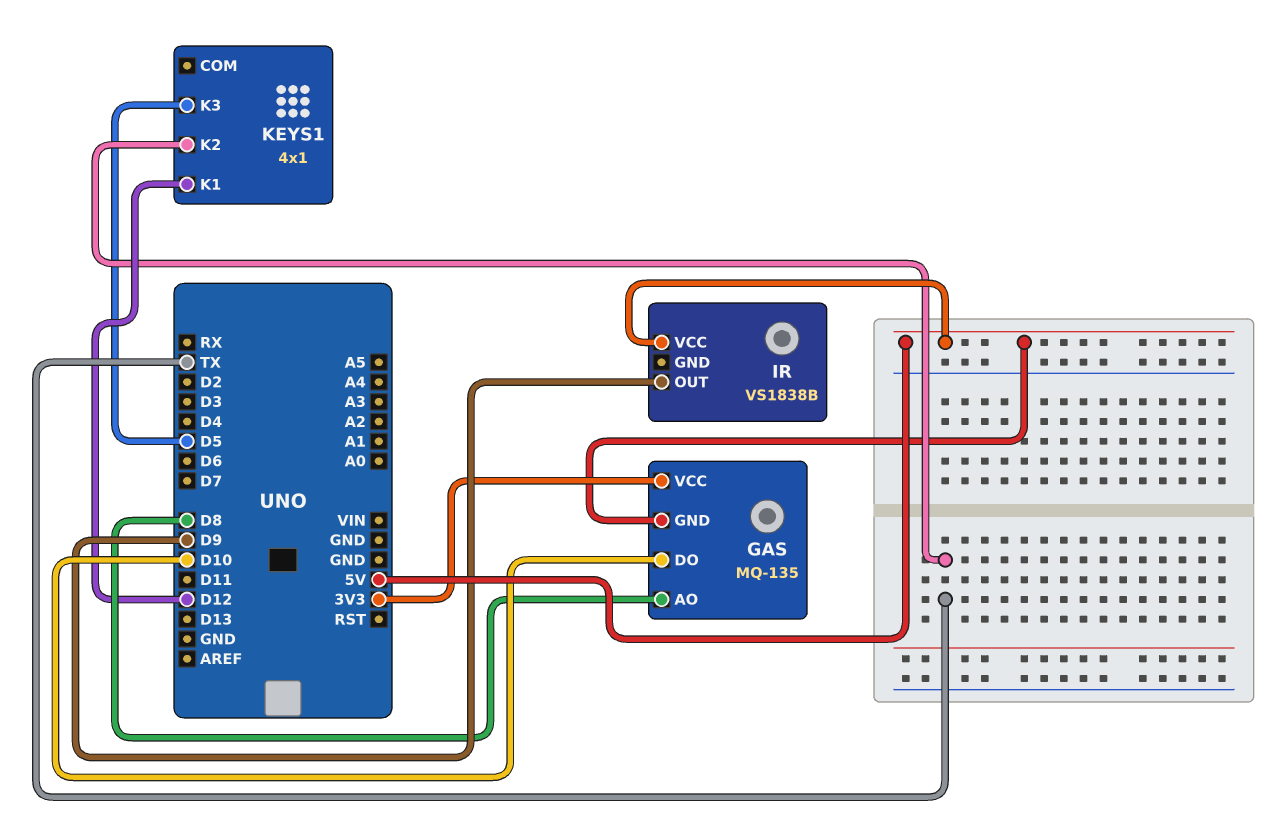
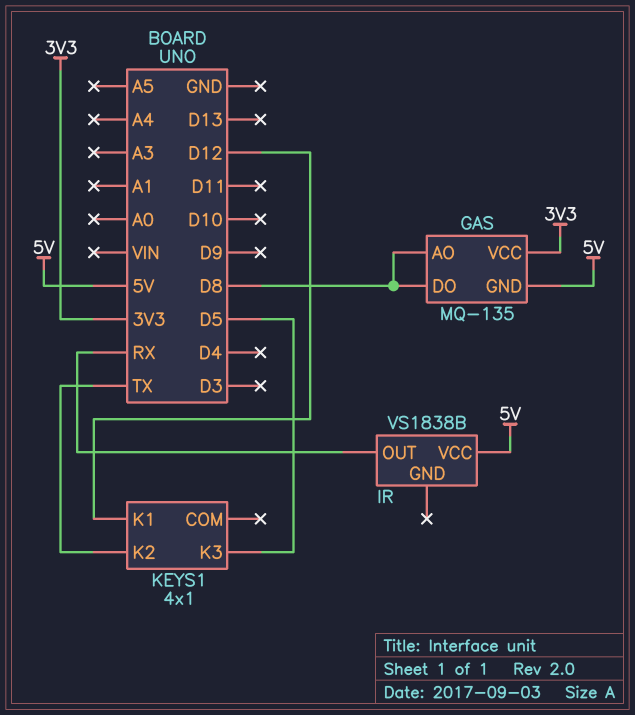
GAS pin DO: D10 -> D8
IR pin OUT: D9 -> RX

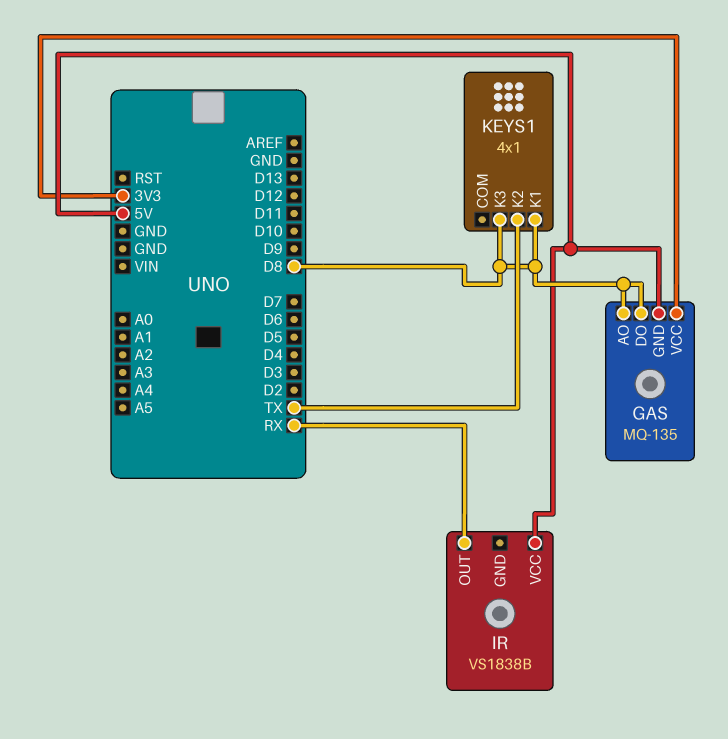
KEYS1 pin K1: D12 -> D8
KEYS1 pin K3: D5 -> D8

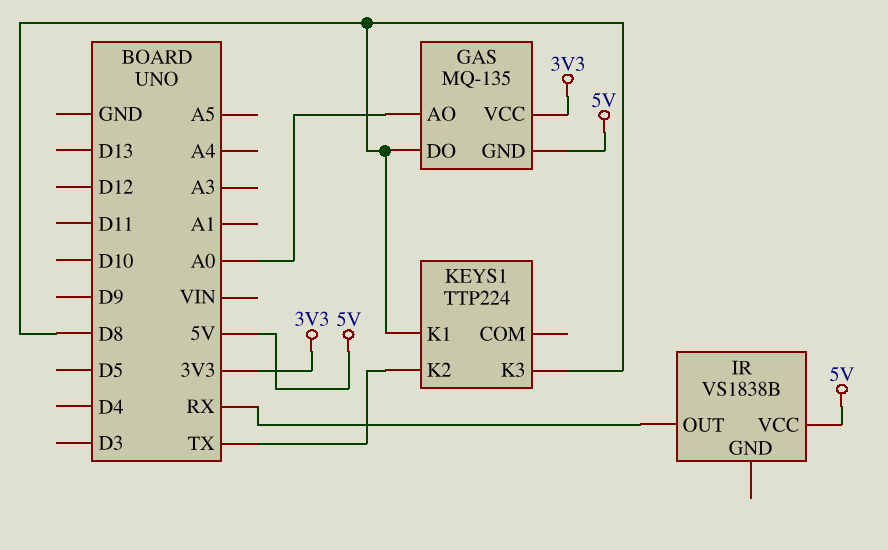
GAS pin AO: D8 -> A0
KEYS1: 4x1 -> TTP224

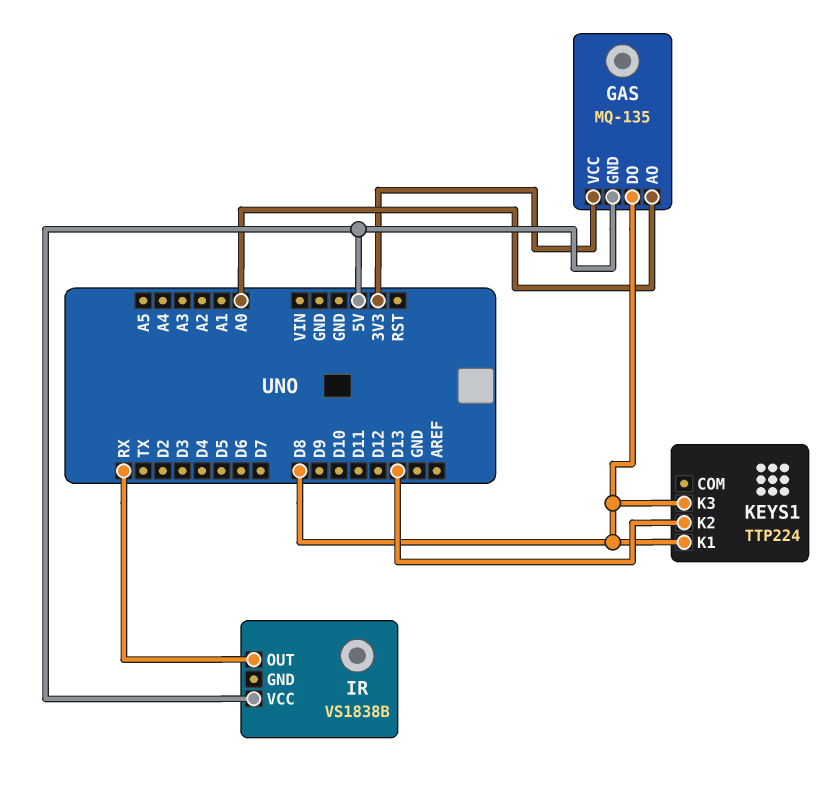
KEYS1 pin K2: TX -> D13

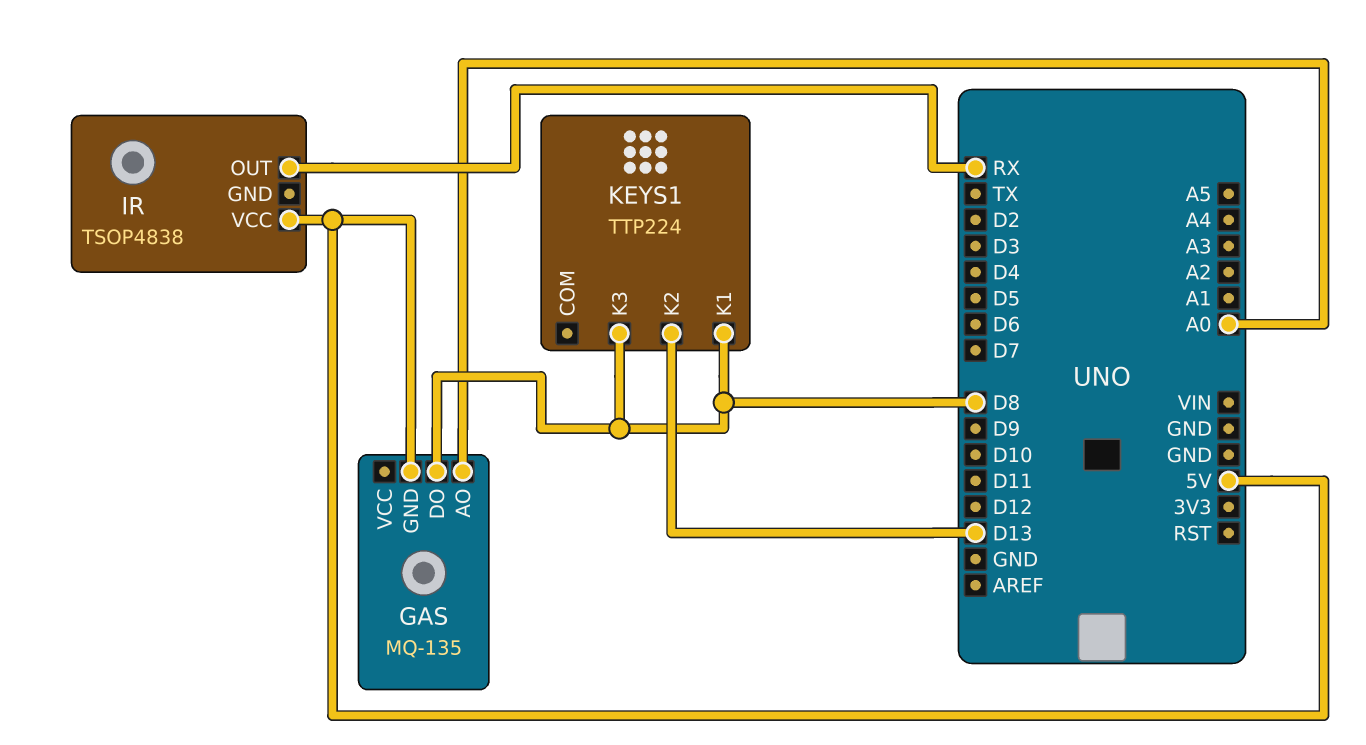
GAS pin VCC: 3V3 -> none
IR: VS1838B -> TSOP4838

